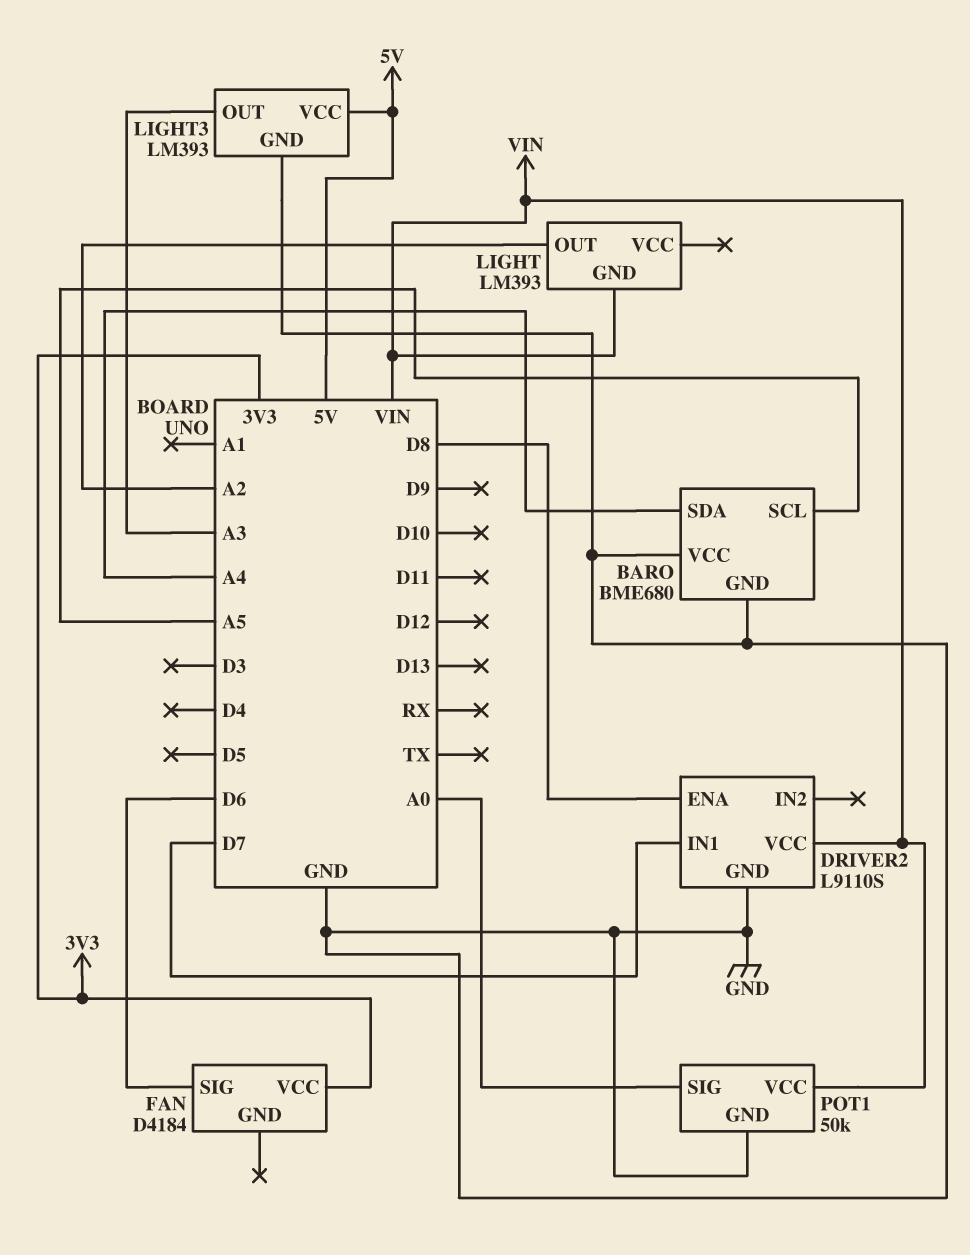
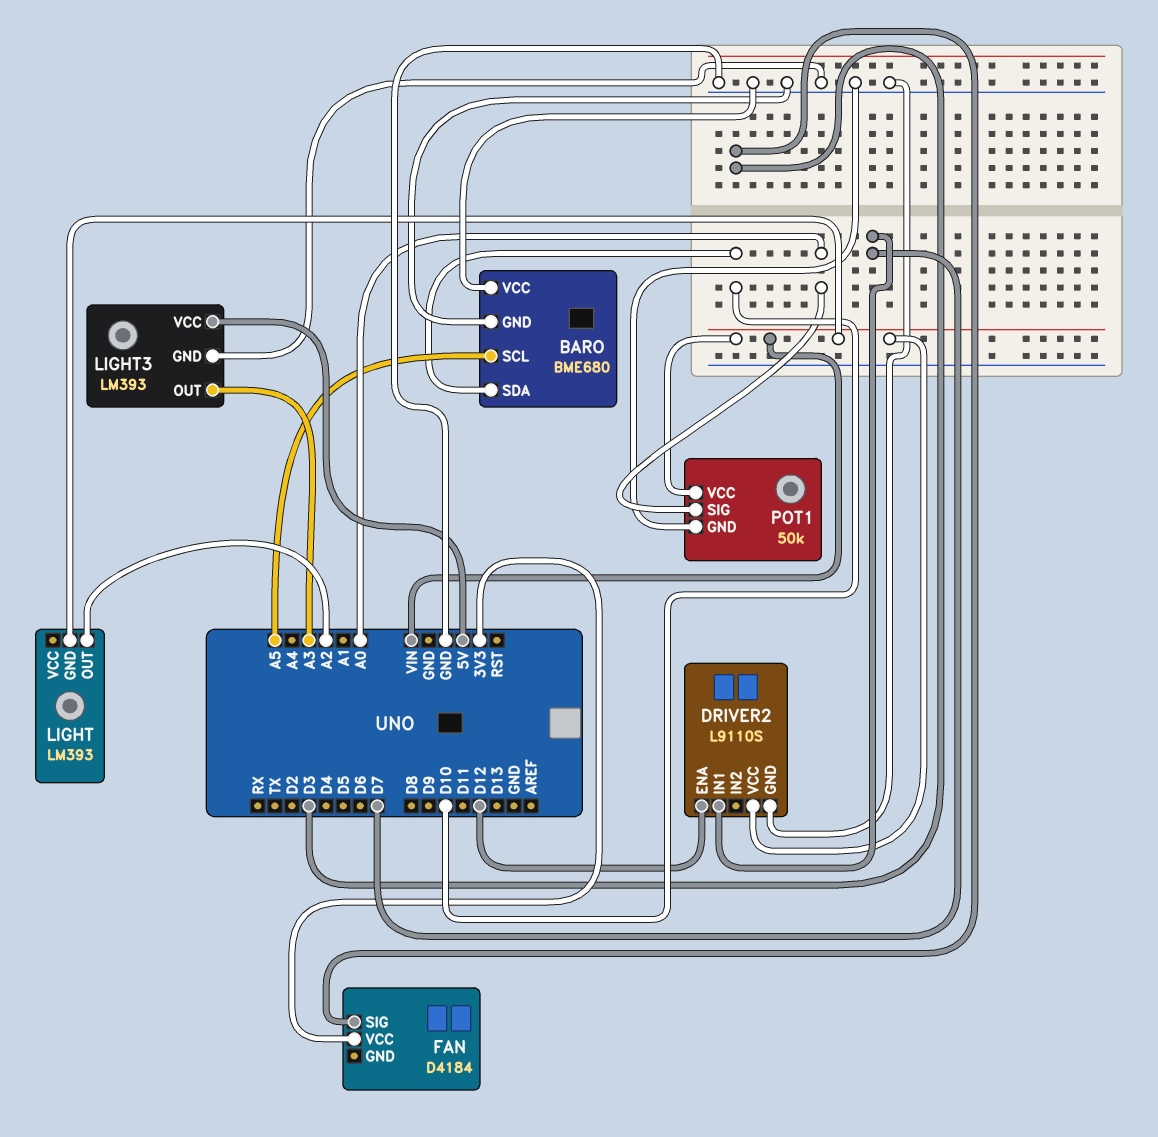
BARO pin SDA: A4 -> D10
DRIVER2 pin ENA: D8 -> D12
FAN pin SIG: D6 -> D3

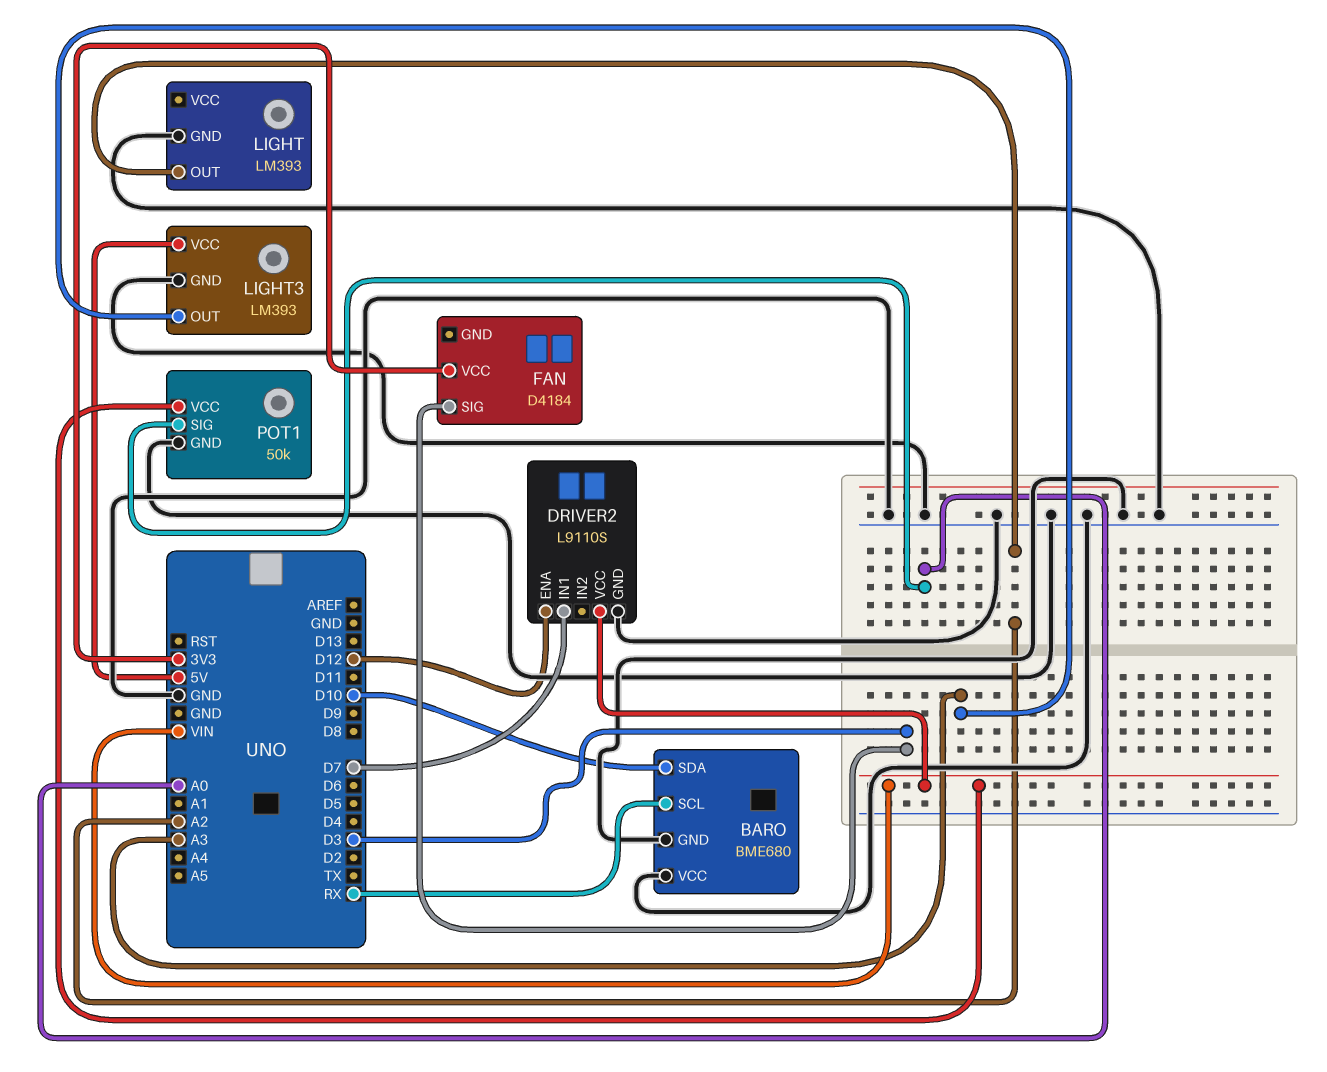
BARO pin SCL: A5 -> RX
LIGHT pin GND: VIN -> GND

